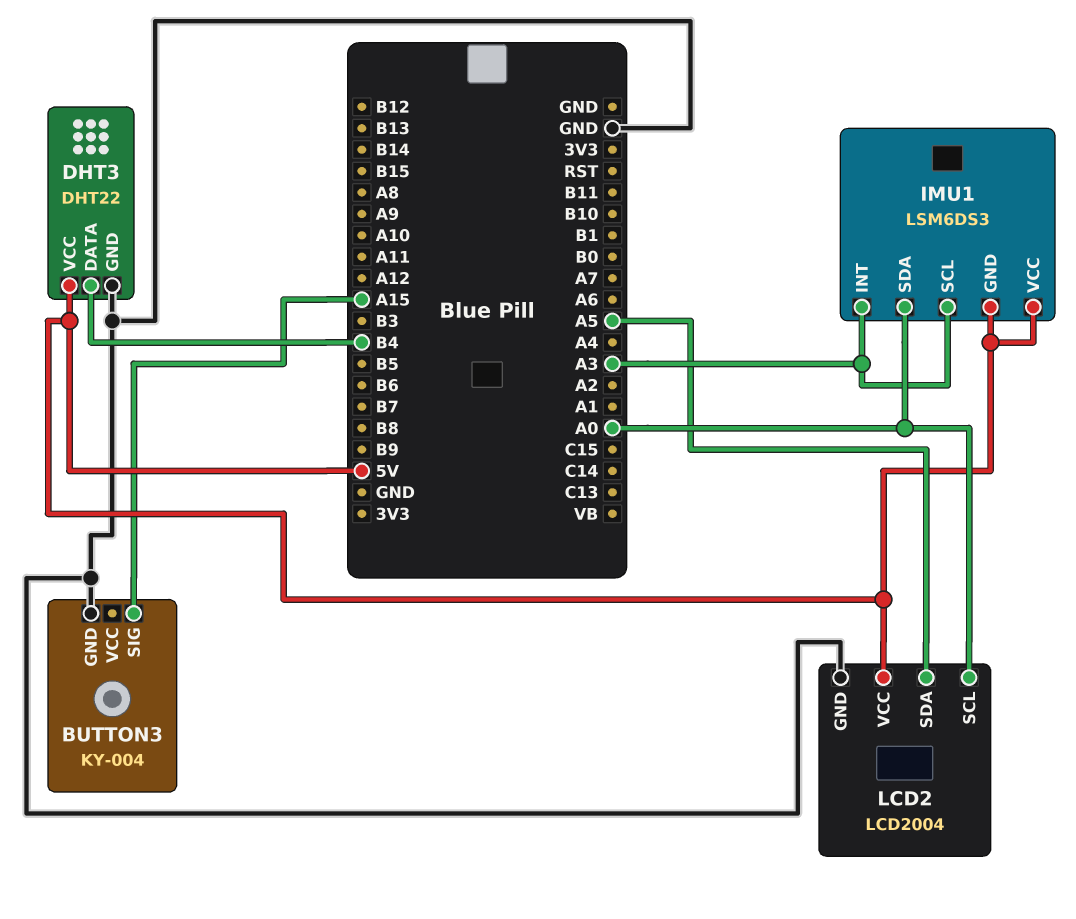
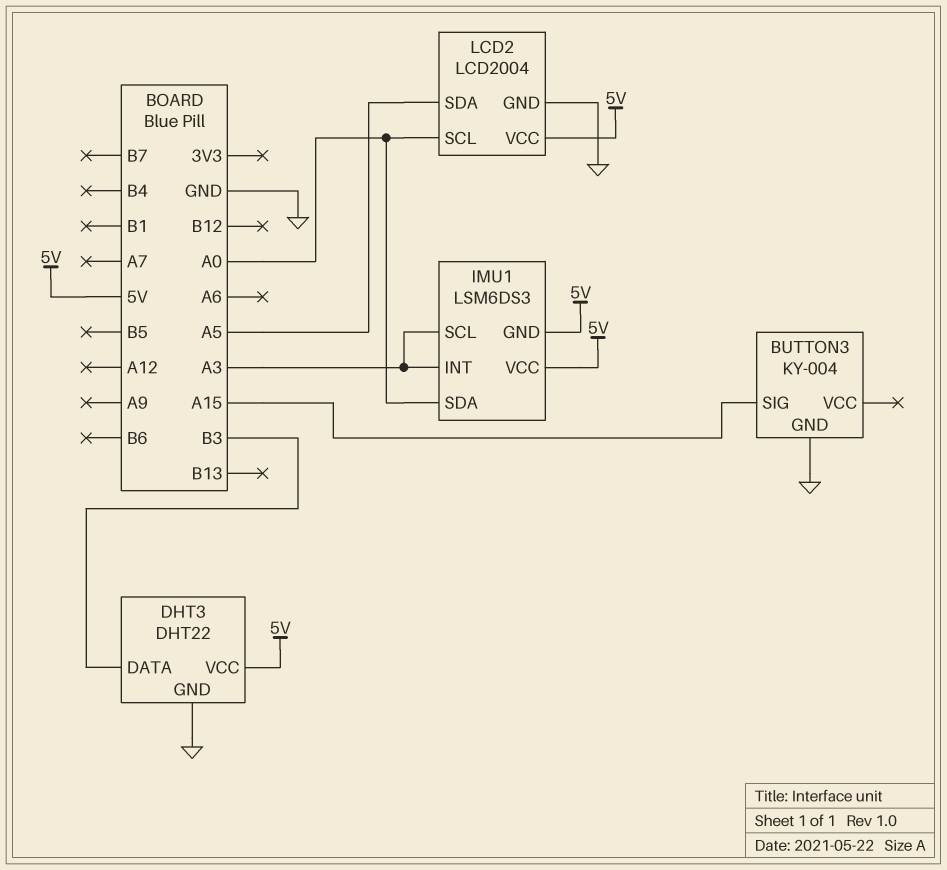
DHT3 pin DATA: B4 -> B3

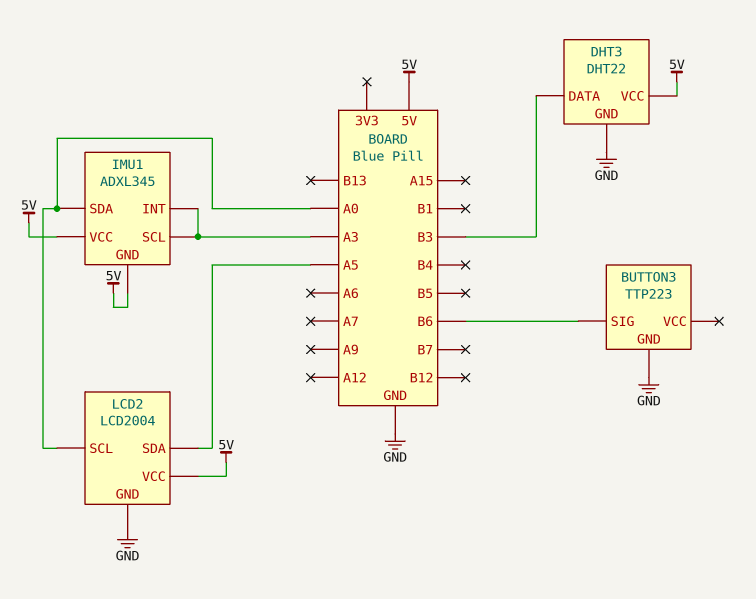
BUTTON3: KY-004 -> TTP223
BUTTON3 pin SIG: A15 -> B6
IMU1: LSM6DS3 -> ADXL345

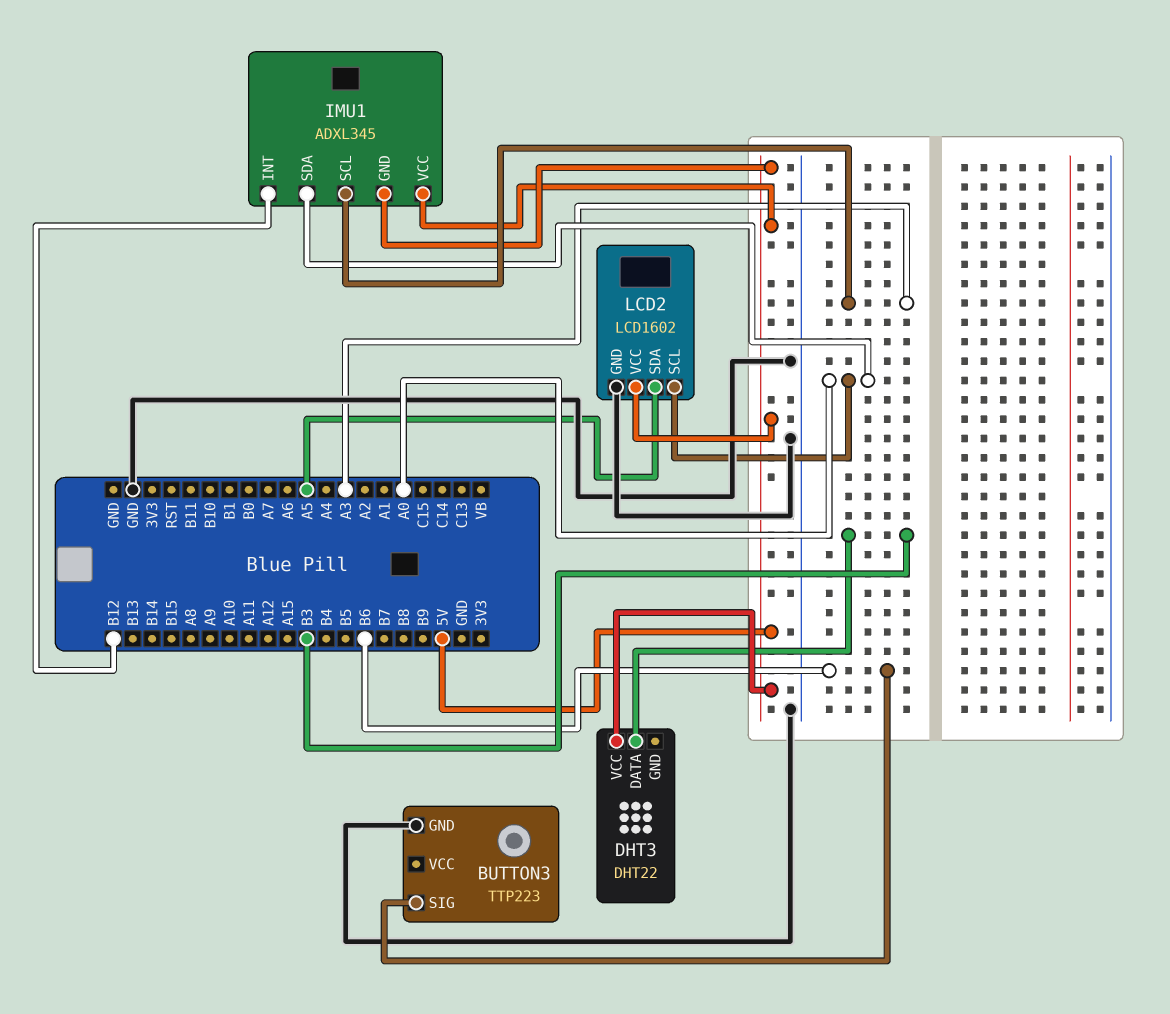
DHT3 pin GND: GND -> none
IMU1 pin INT: A3 -> B12
LCD2: LCD2004 -> LCD1602

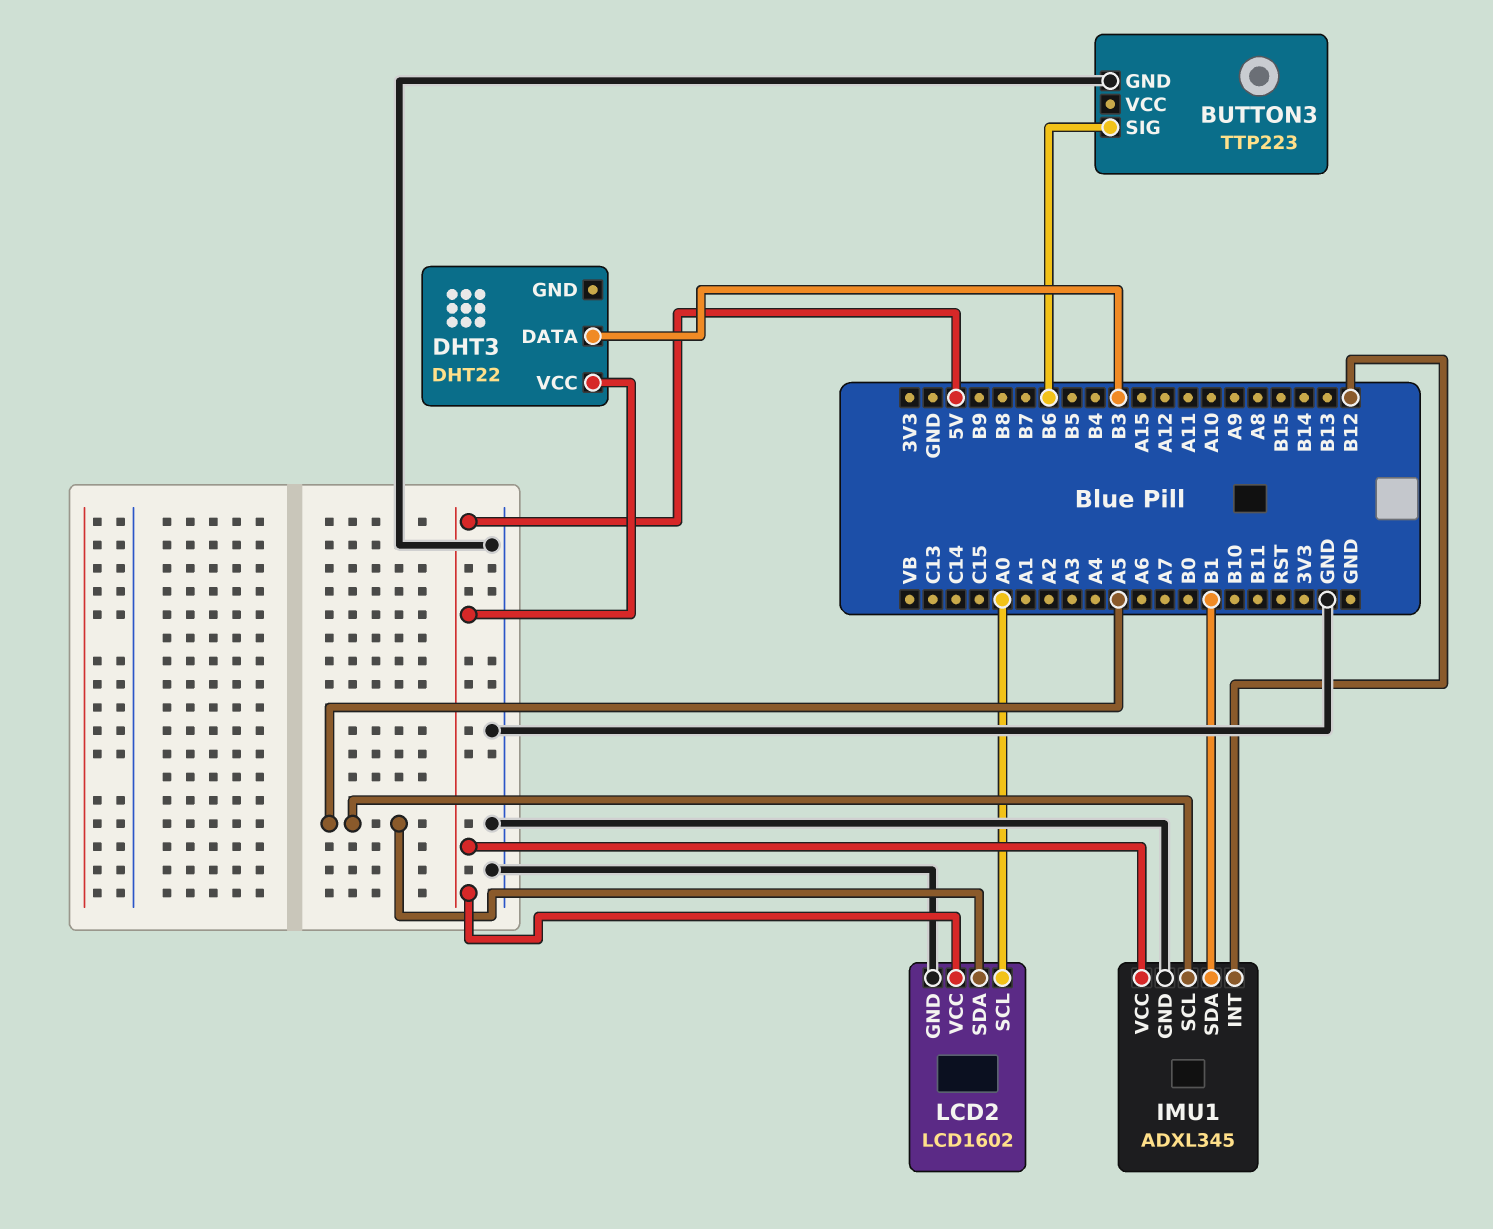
IMU1 pin GND: 5V -> GND
IMU1 pin SCL: A3 -> A5
IMU1 pin SDA: A0 -> B1

